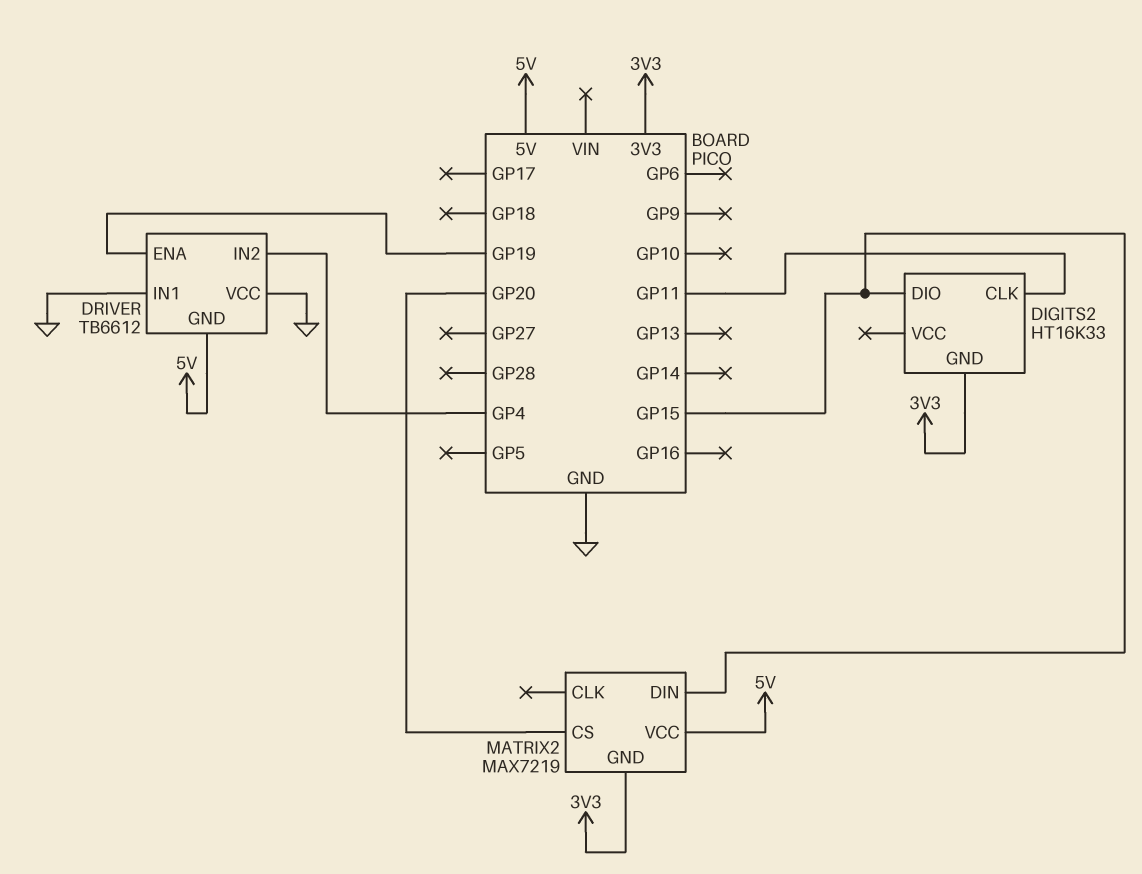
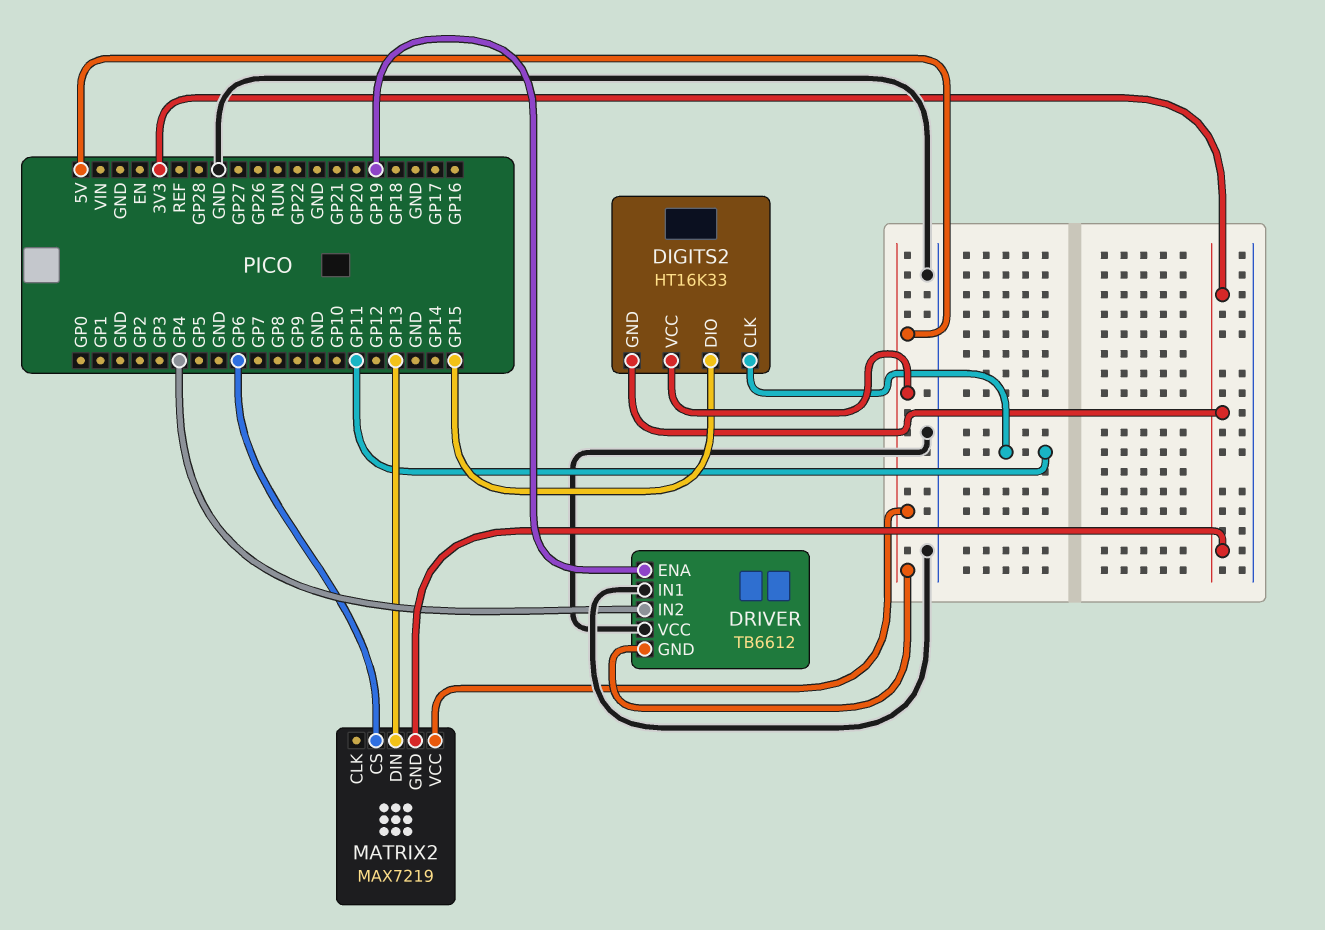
DIGITS2 pin VCC: none -> 5V
MATRIX2 pin CS: GP20 -> GP6
MATRIX2 pin DIN: GP15 -> GP13

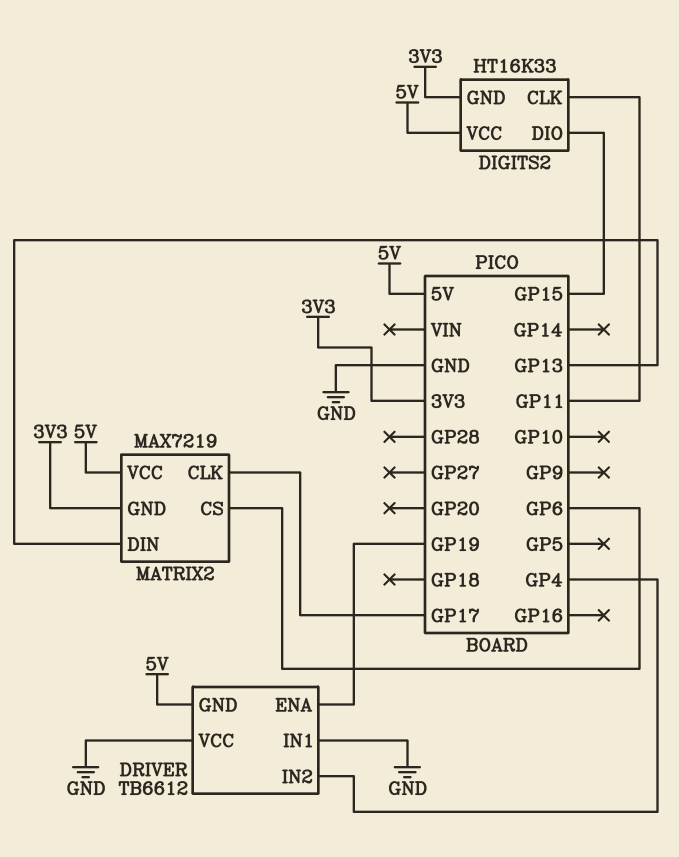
MATRIX2 pin CLK: none -> GP17

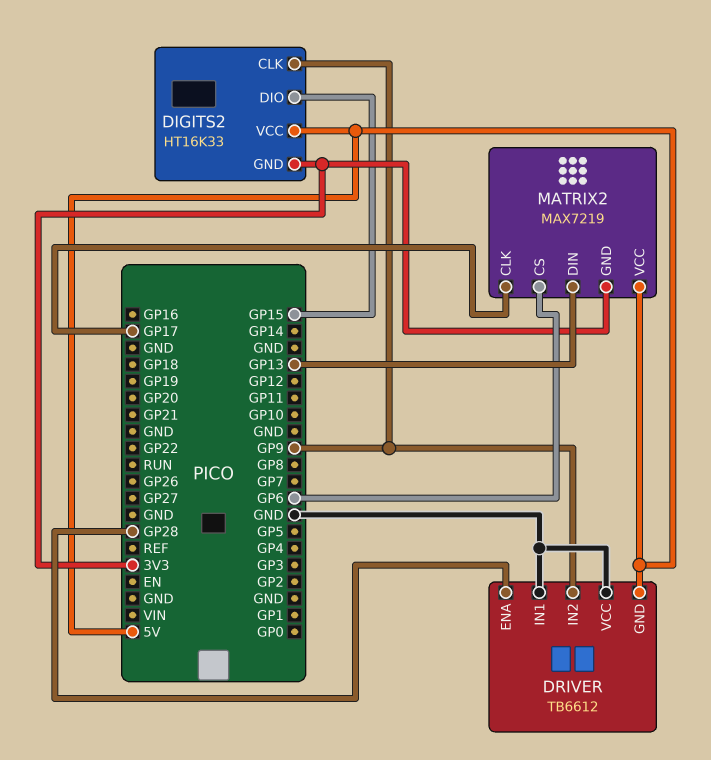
DIGITS2 pin CLK: GP11 -> GP9
DRIVER pin ENA: GP19 -> GP28
DRIVER pin IN2: GP4 -> GP9

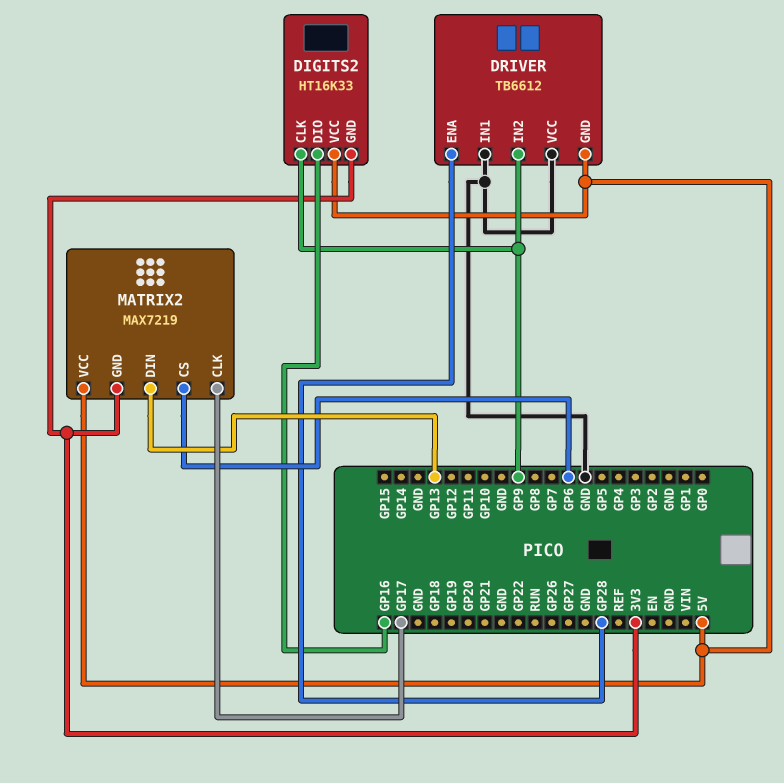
DIGITS2 pin DIO: GP15 -> GP16

